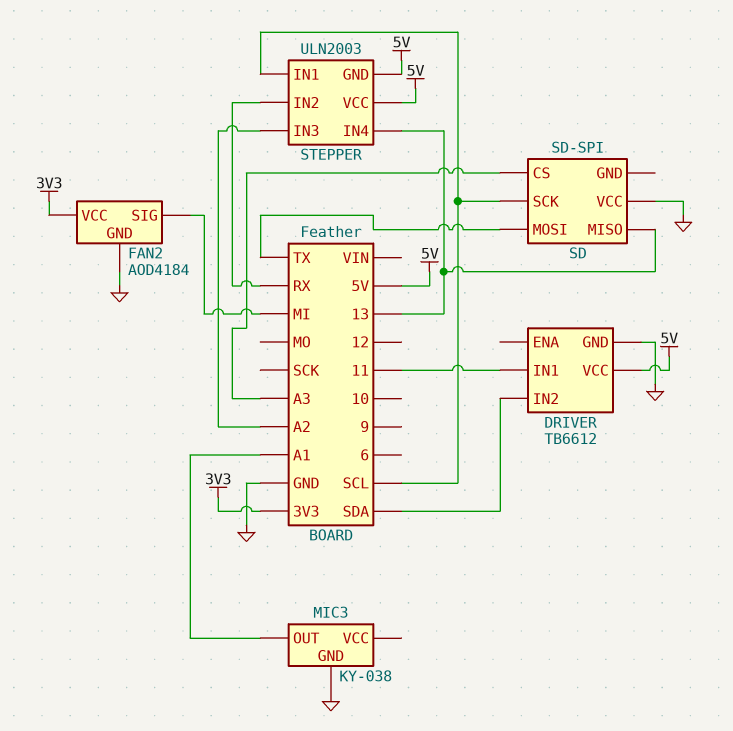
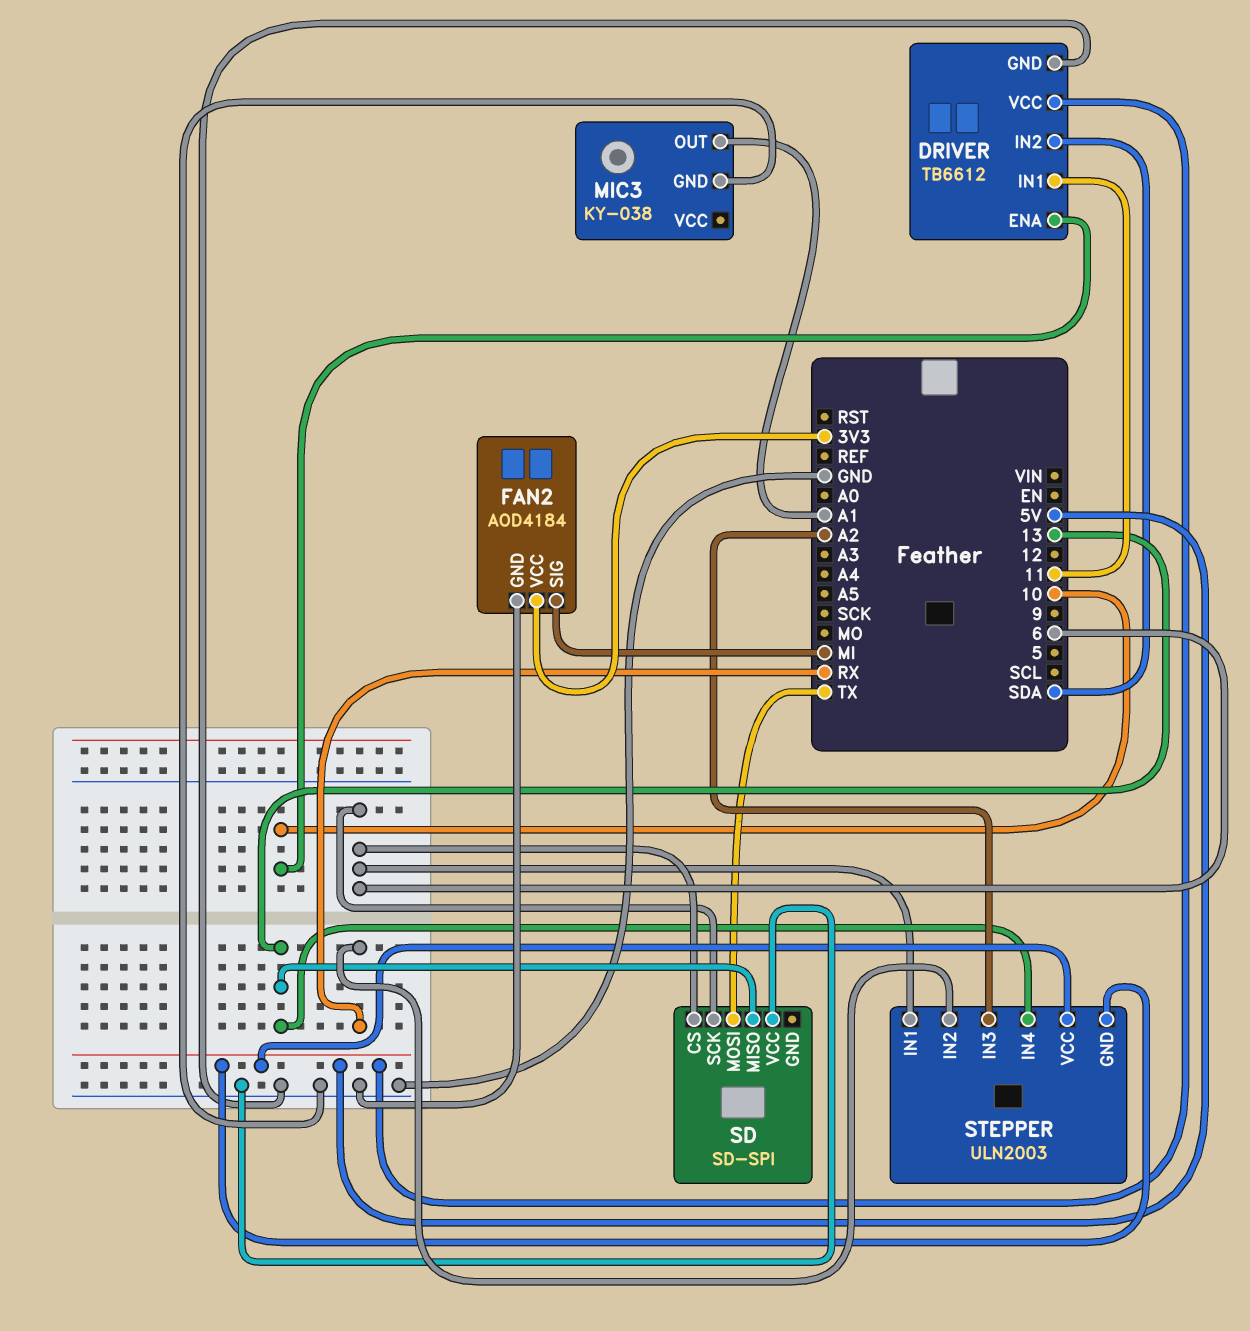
DRIVER pin ENA: none -> 10
SD pin CS: A3 -> 6
SD pin SCK: SCL -> 6
STEPPER pin IN1: SCL -> 6

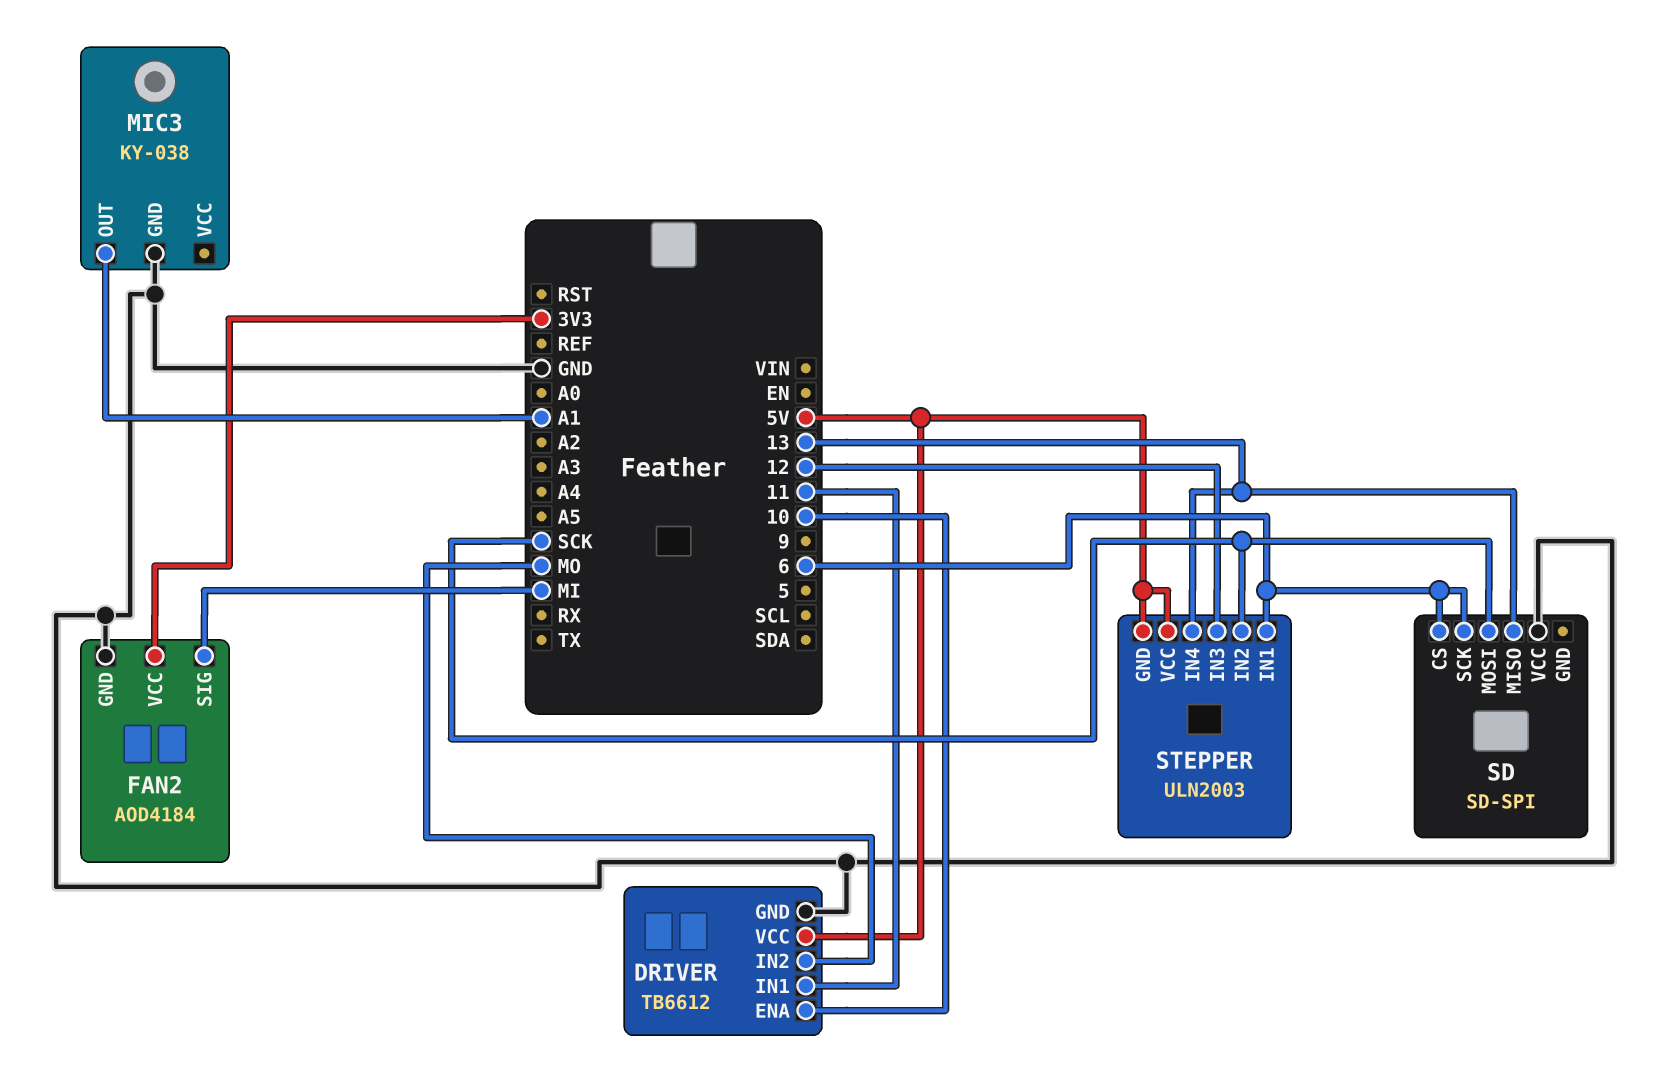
DRIVER pin IN2: SDA -> MO
SD pin MOSI: TX -> SCK
STEPPER pin IN2: RX -> SCK
STEPPER pin IN3: A2 -> 12

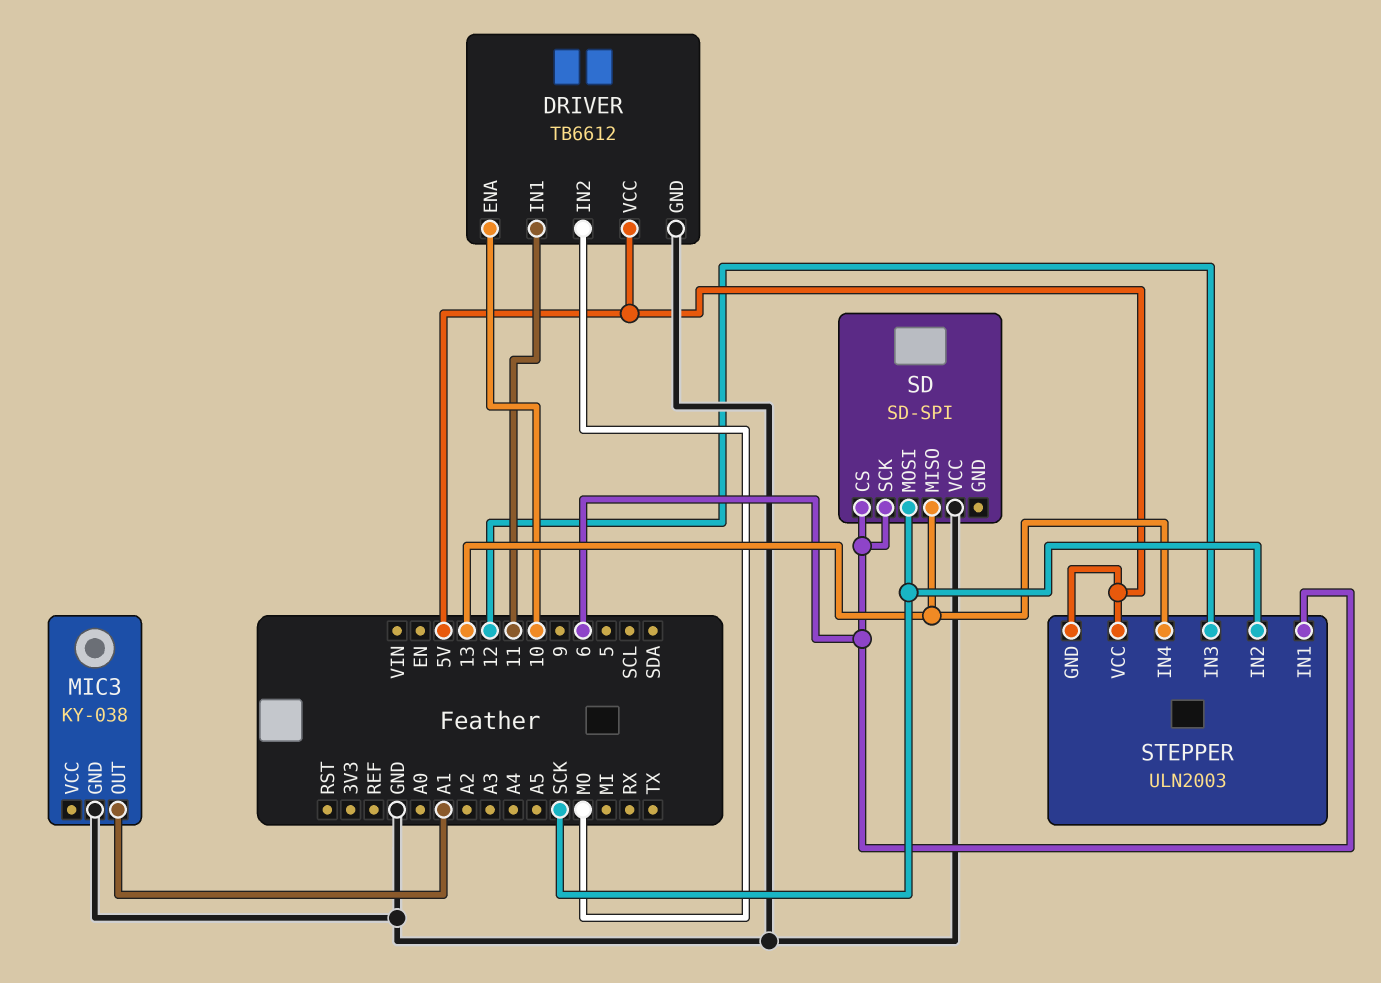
FAN2: AOD4184 -> none
FAN2 pin GND: GND -> none
FAN2 pin SIG: MI -> none
FAN2 pin VCC: 3V3 -> none

